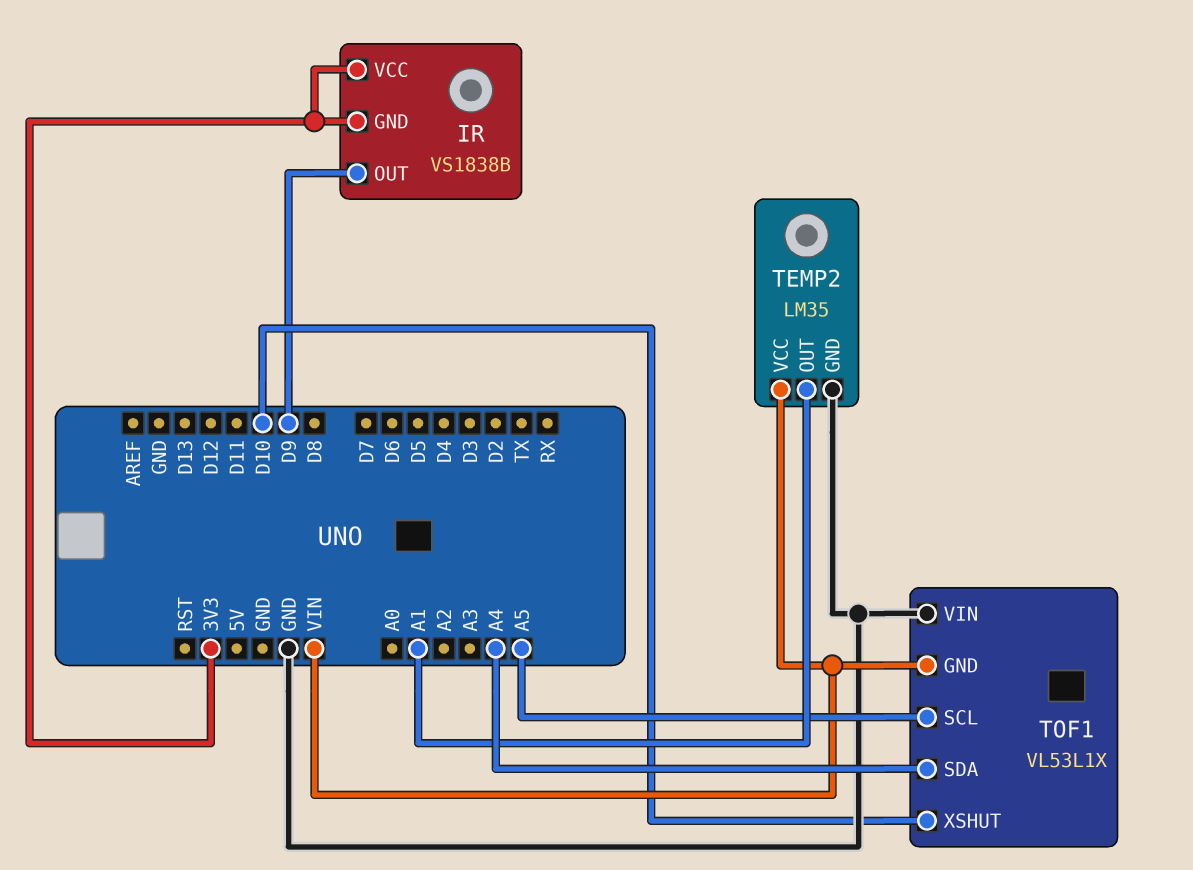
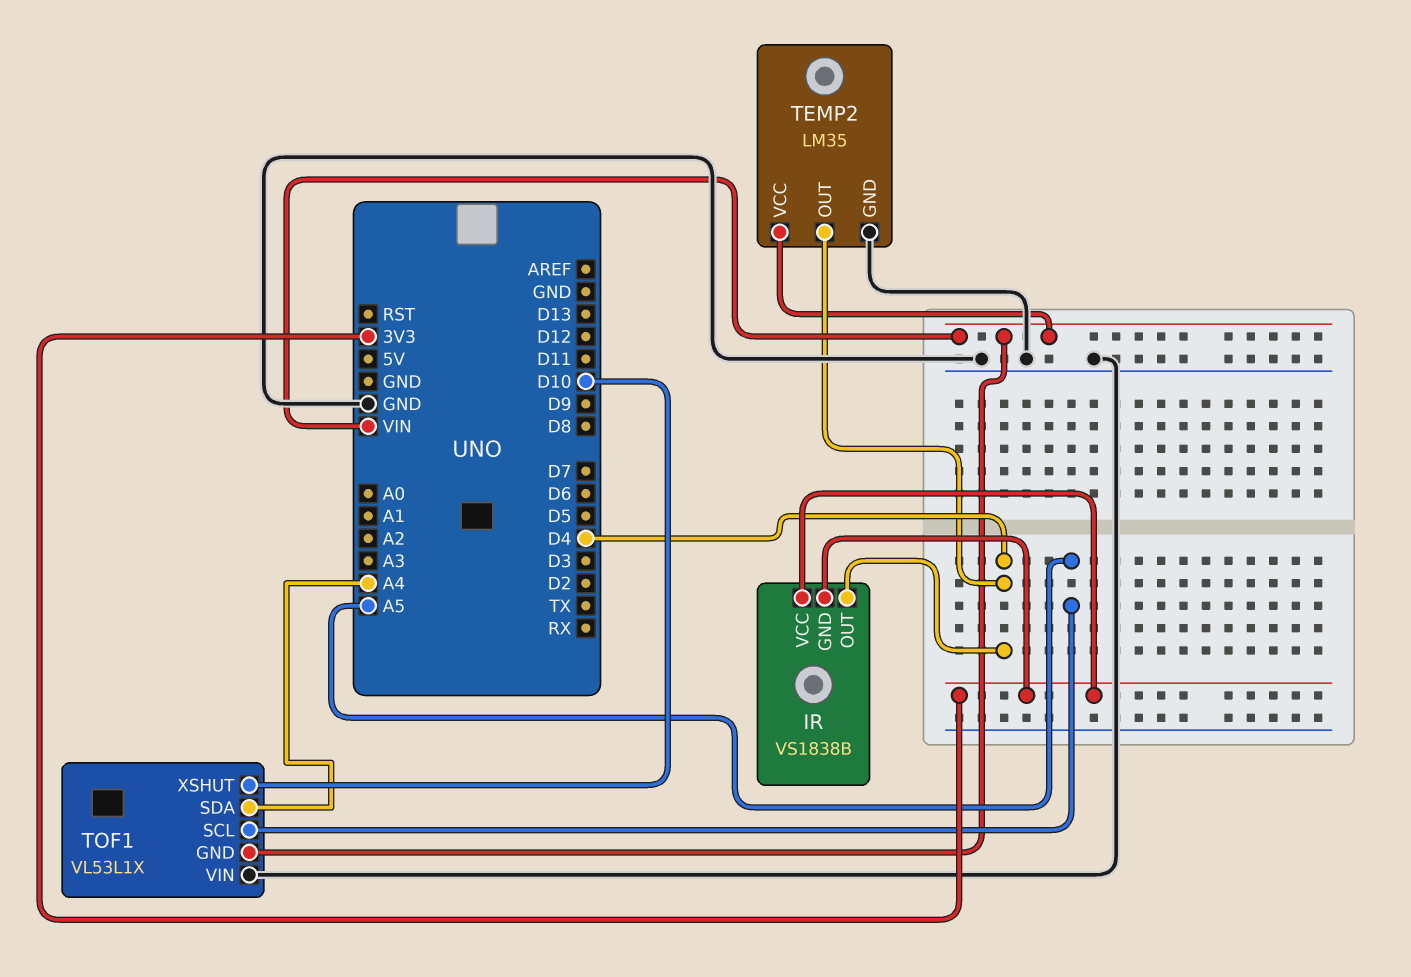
IR pin OUT: D9 -> D4
TEMP2 pin OUT: A1 -> D4

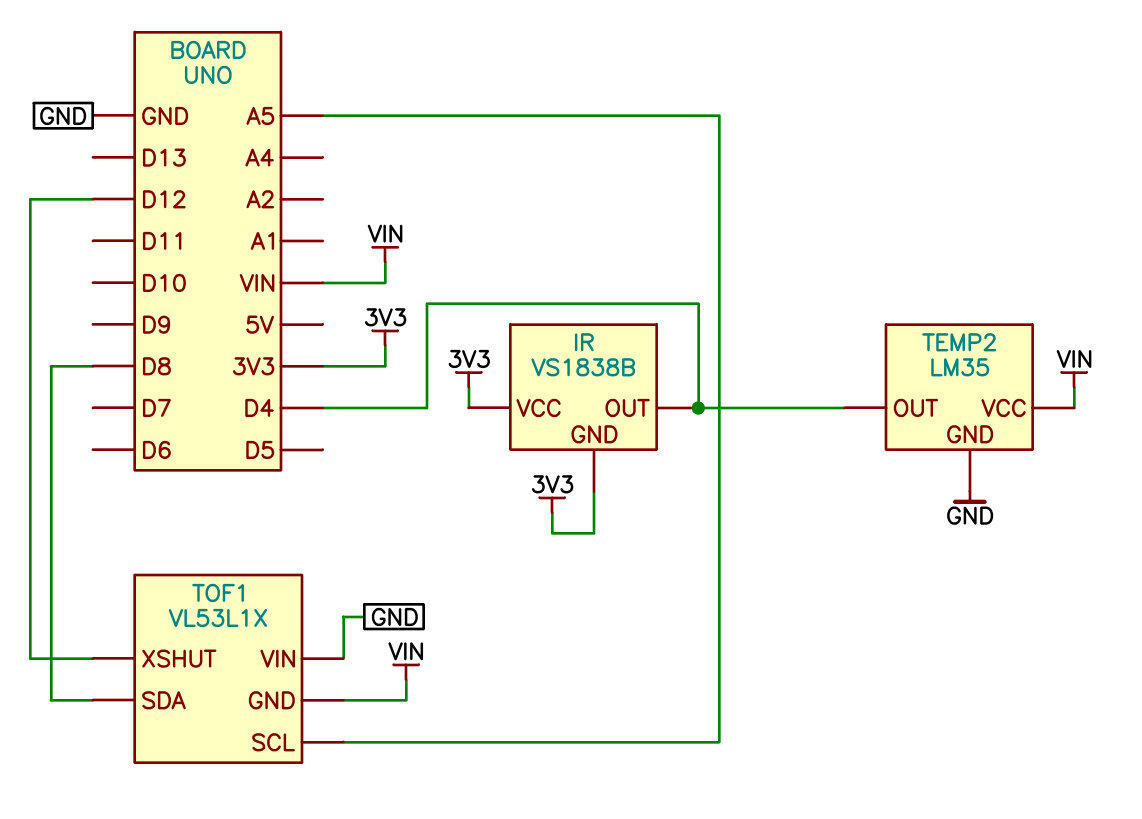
TOF1 pin SDA: A4 -> D8
TOF1 pin XSHUT: D10 -> D12

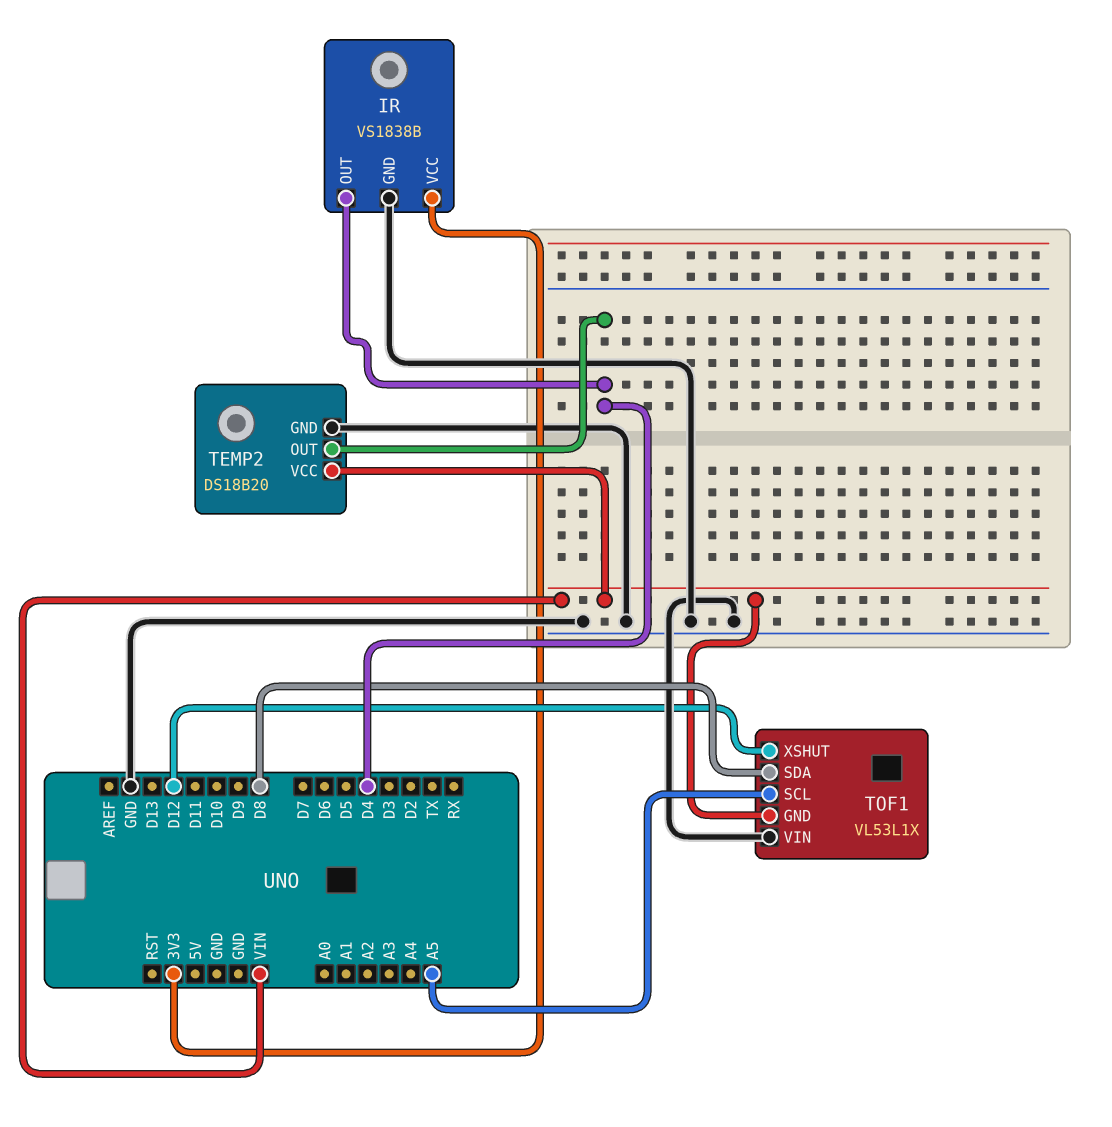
IR pin GND: 3V3 -> GND
TEMP2: LM35 -> DS18B20

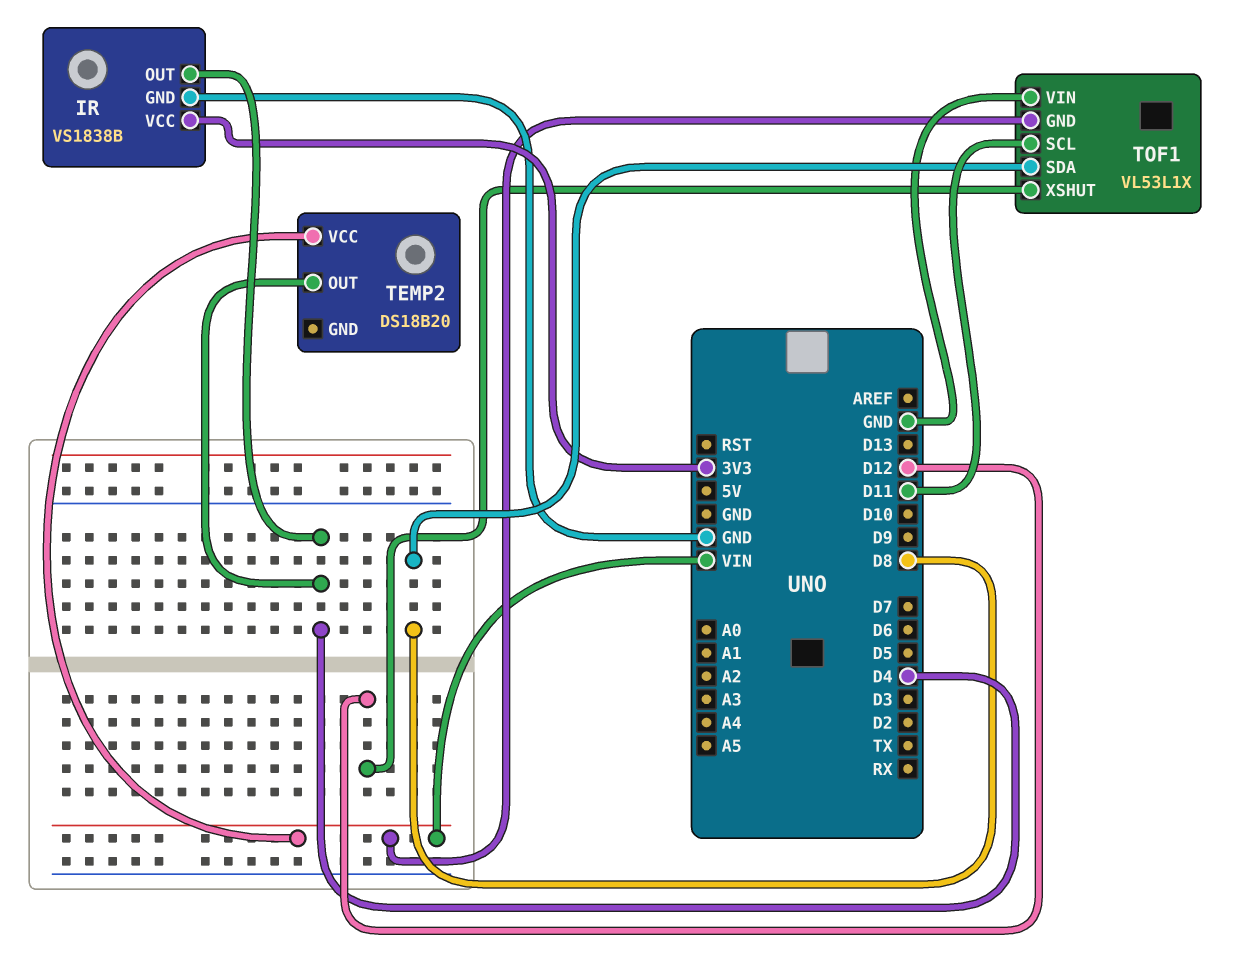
TEMP2 pin GND: GND -> none
TOF1 pin SCL: A5 -> D11

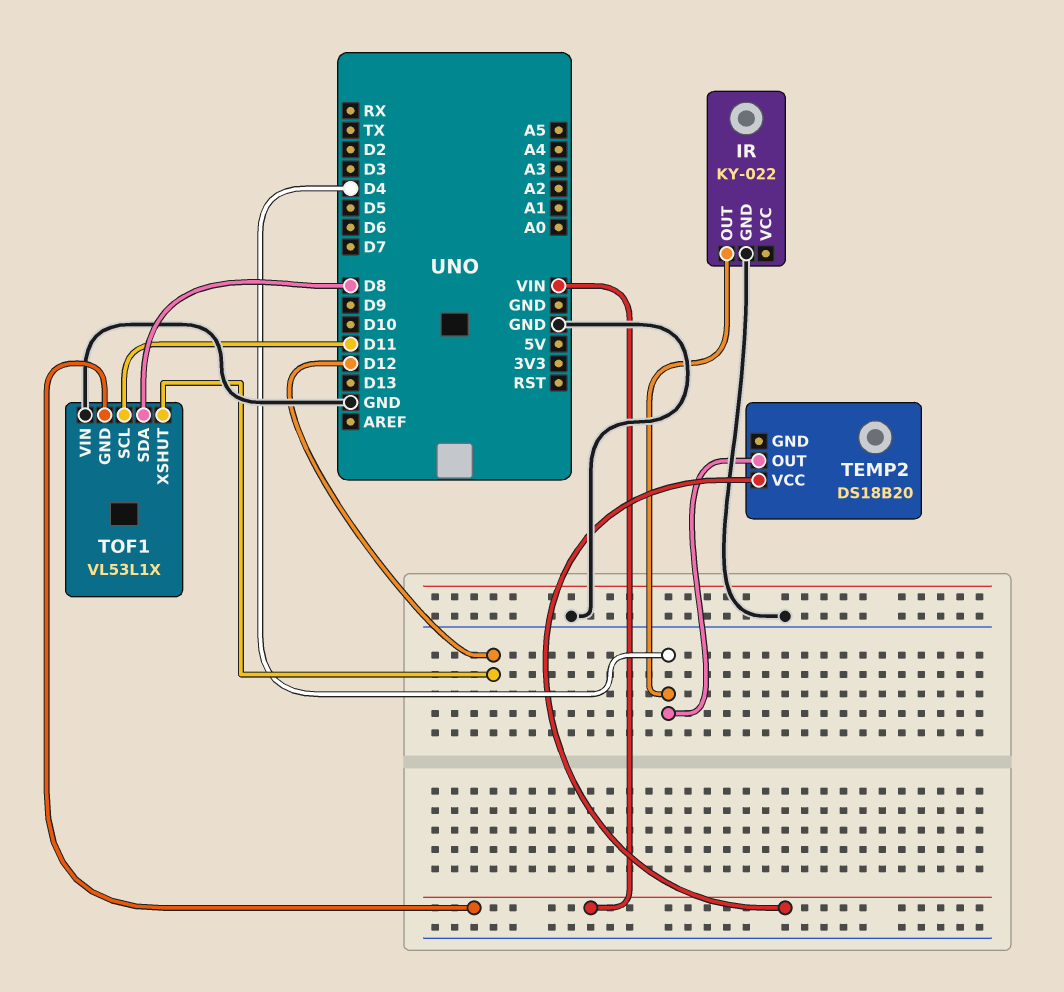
IR: VS1838B -> KY-022
IR pin VCC: 3V3 -> none

